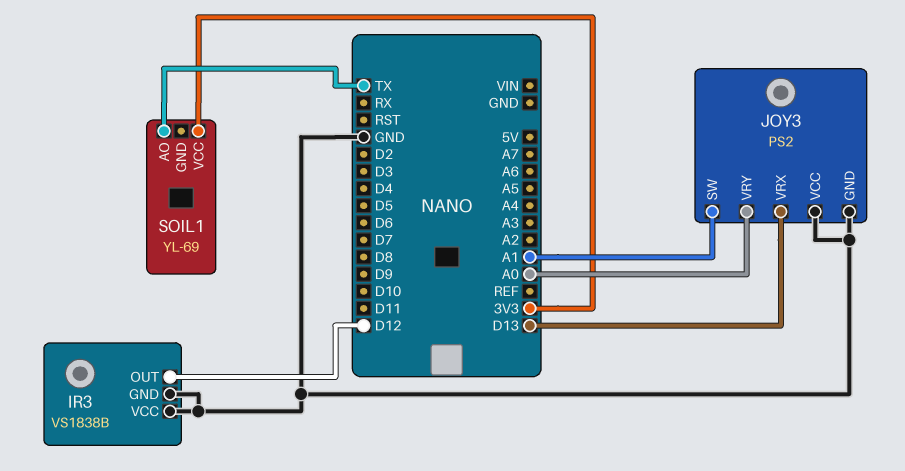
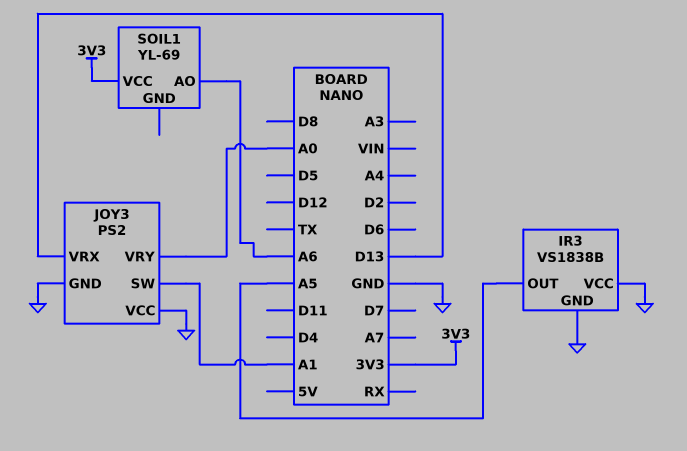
IR3 pin OUT: D12 -> A5
SOIL1 pin AO: TX -> A6

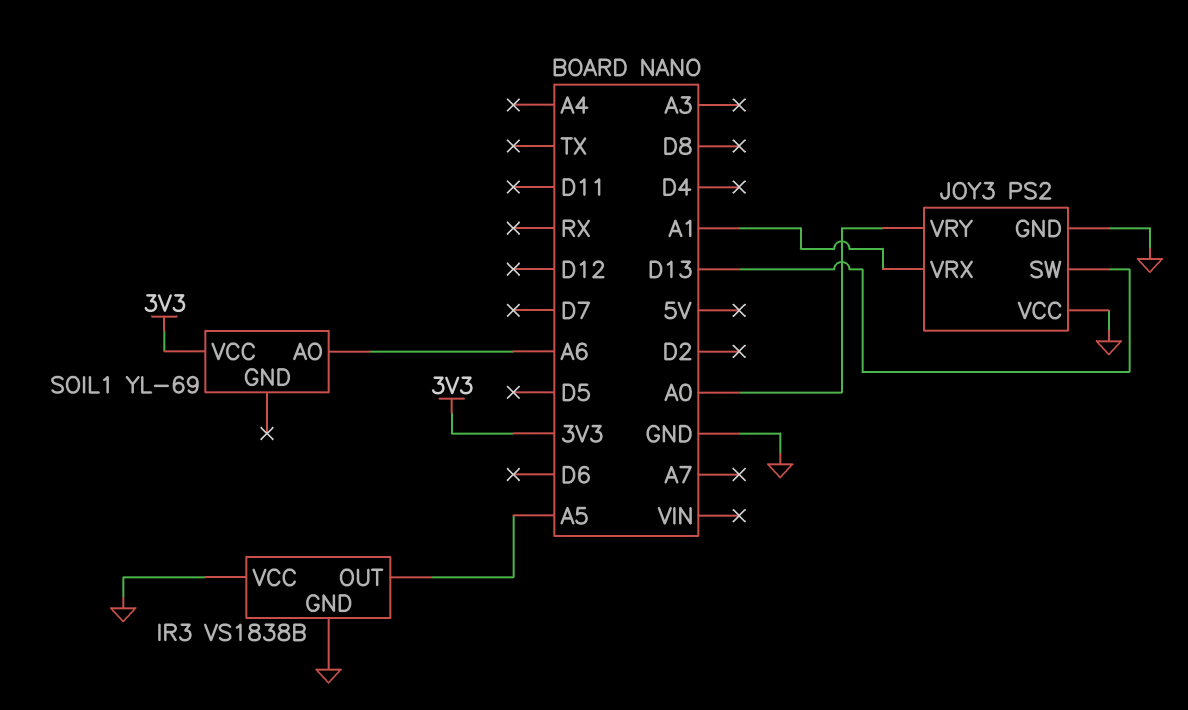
JOY3 pin SW: A1 -> D13
JOY3 pin VRX: D13 -> A1

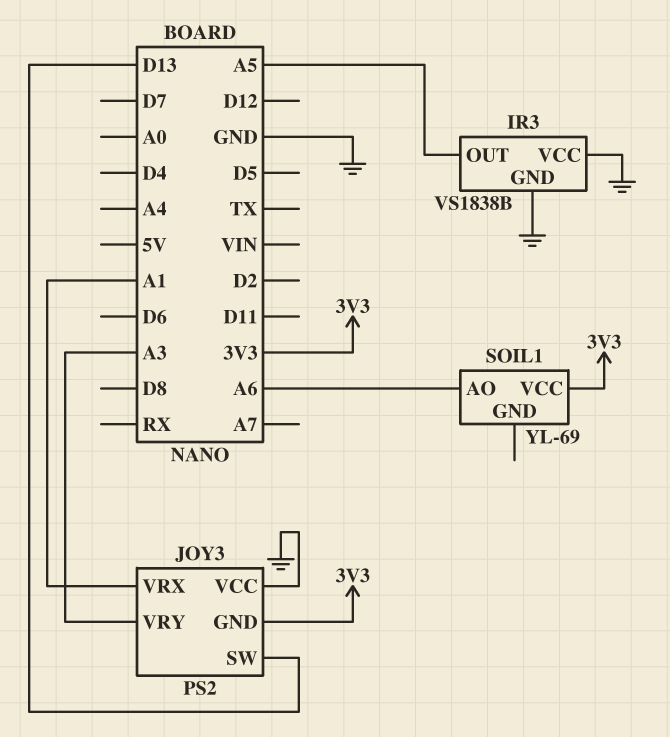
JOY3 pin GND: GND -> 3V3
JOY3 pin VRY: A0 -> A3

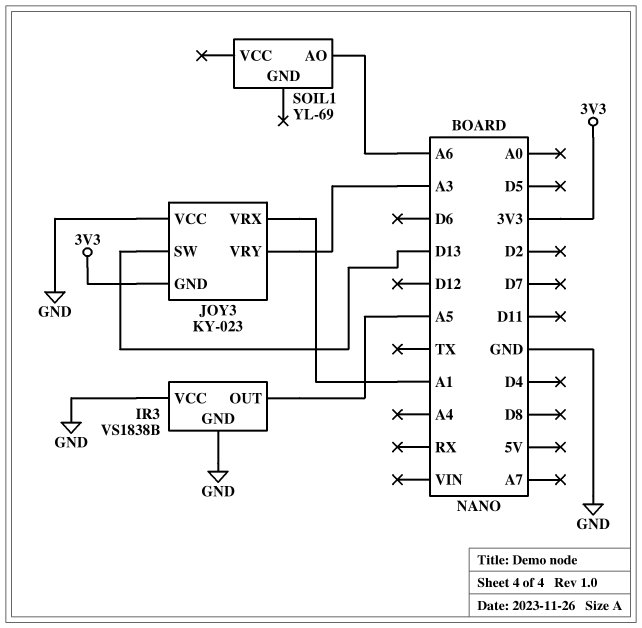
JOY3: PS2 -> KY-023
SOIL1 pin VCC: 3V3 -> none

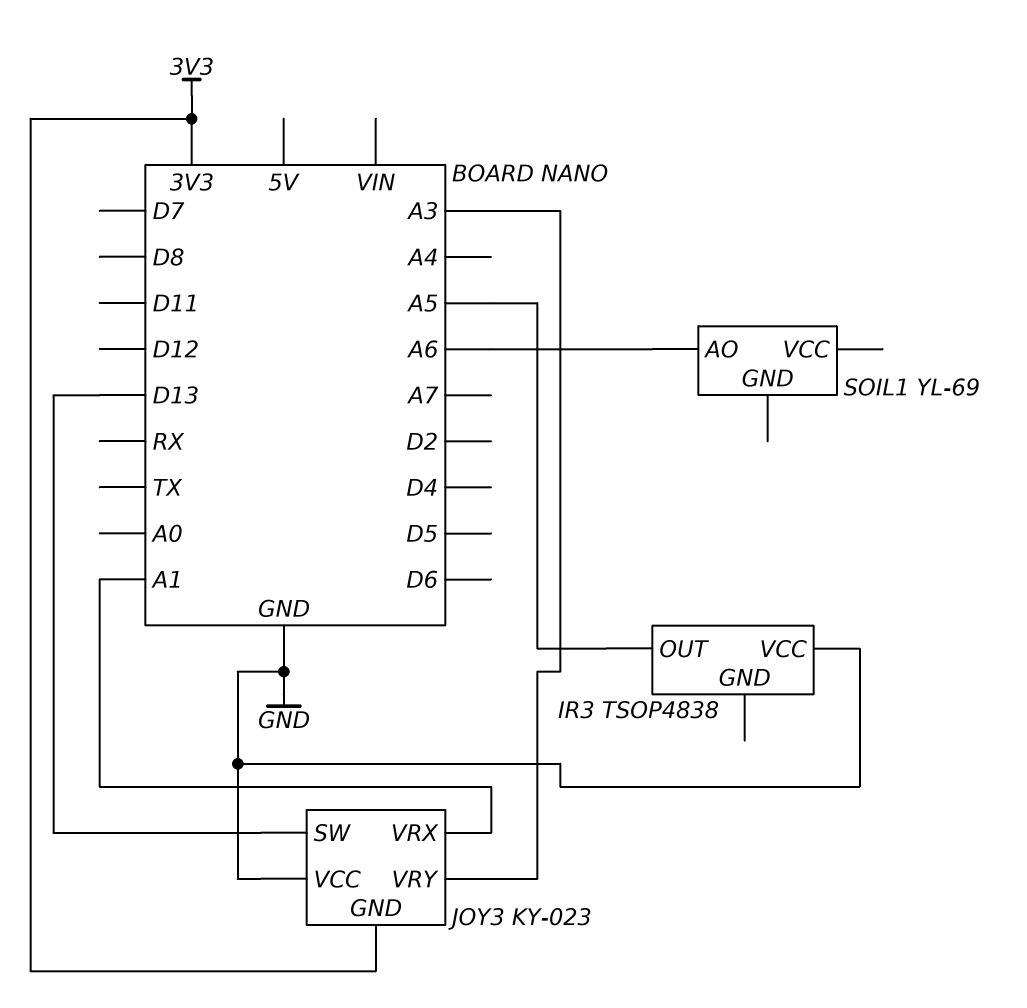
IR3: VS1838B -> TSOP4838
IR3 pin GND: GND -> none

